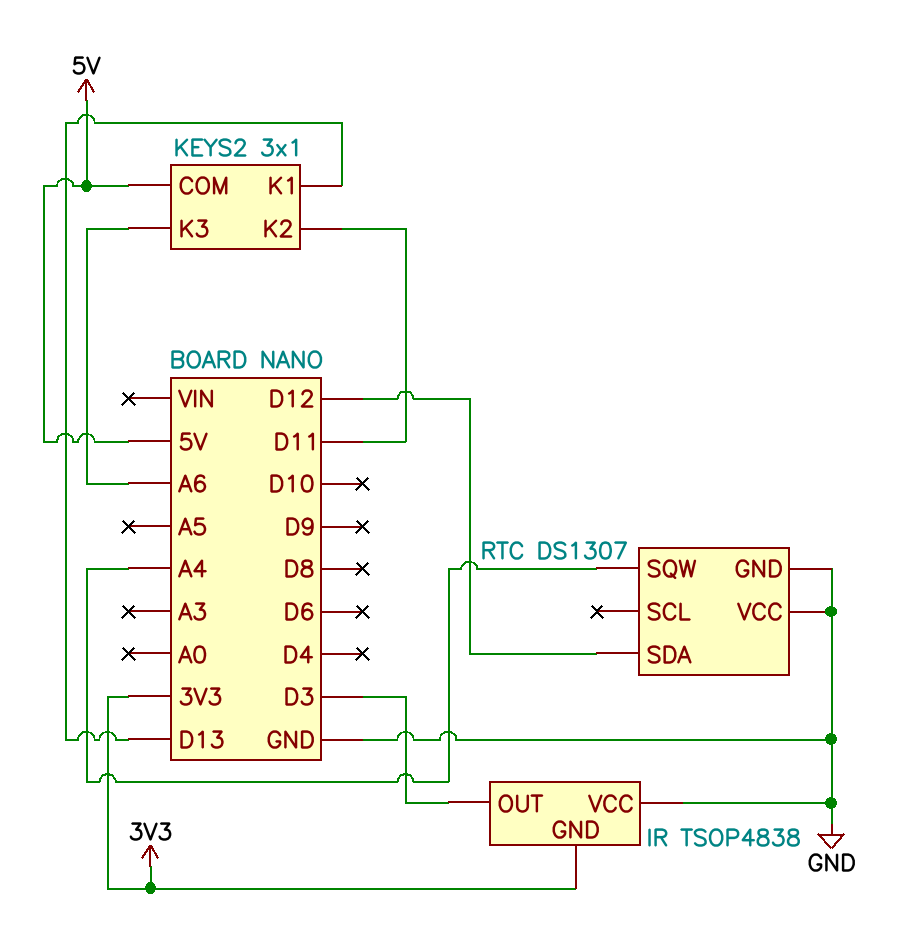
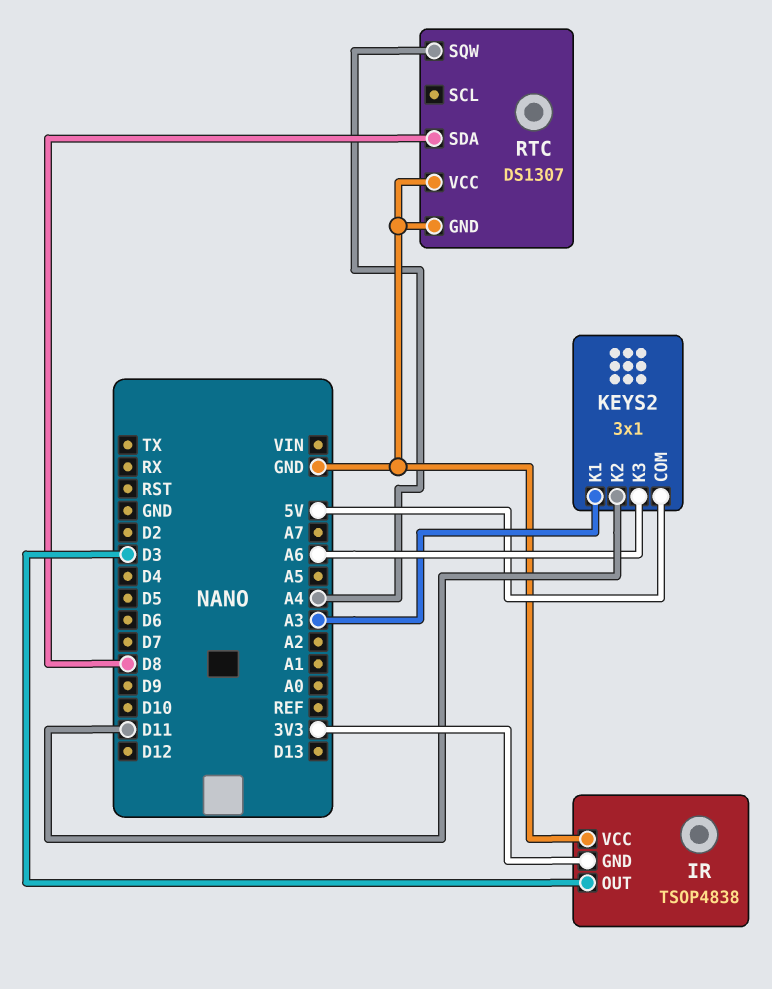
KEYS2 pin K1: D13 -> A3
RTC pin SDA: D12 -> D8

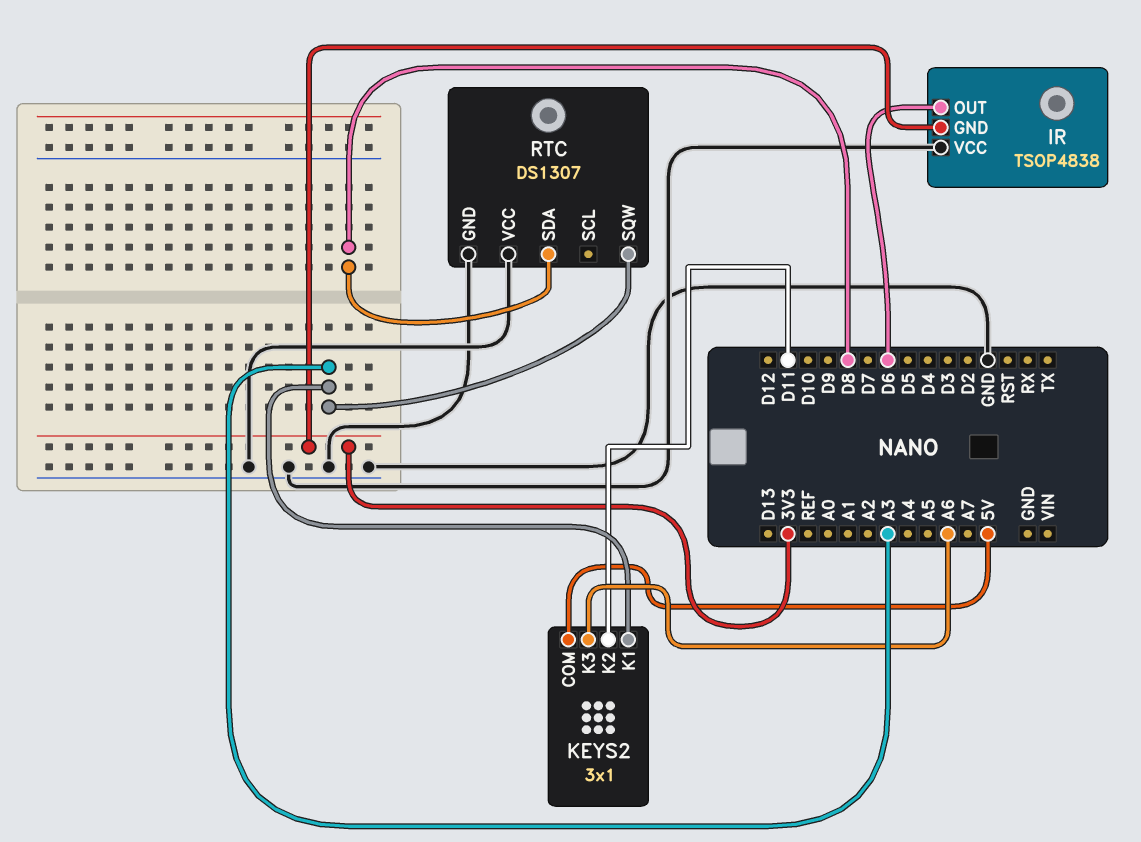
IR pin OUT: D3 -> D6
RTC pin SQW: A4 -> A3

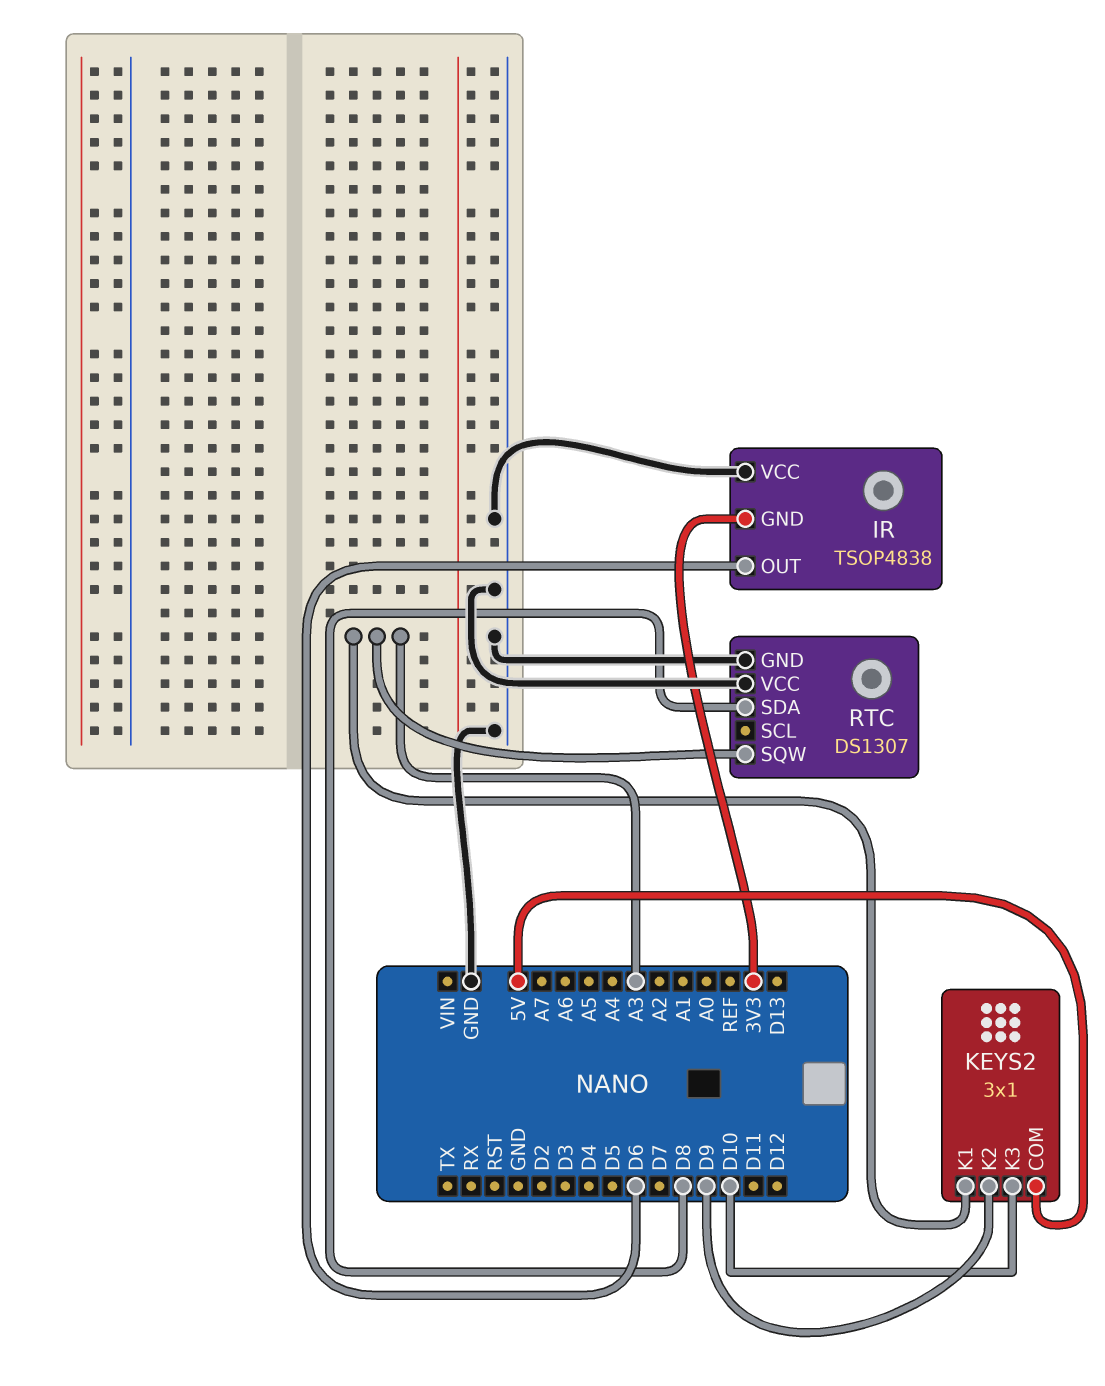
KEYS2 pin K2: D11 -> D9
KEYS2 pin K3: A6 -> D10

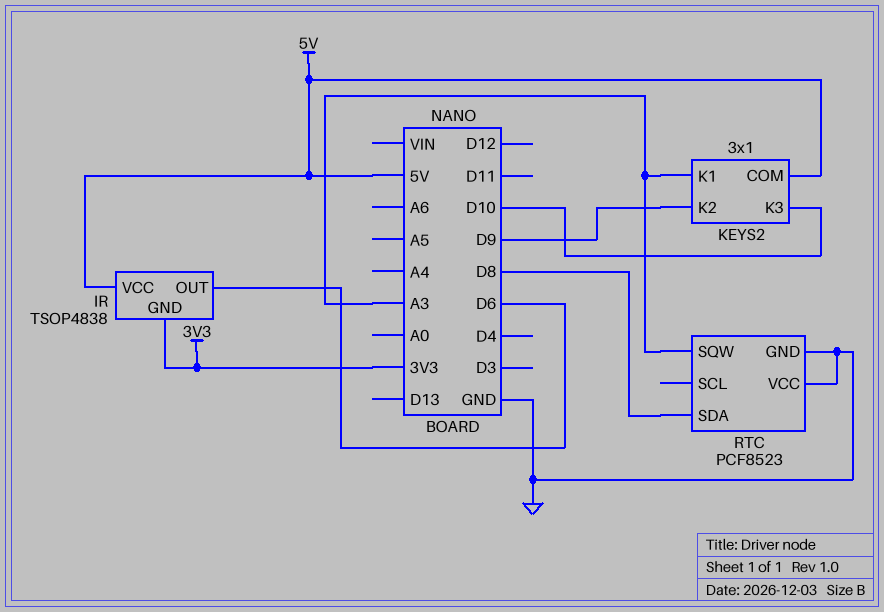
IR pin VCC: GND -> 5V
RTC: DS1307 -> PCF8523

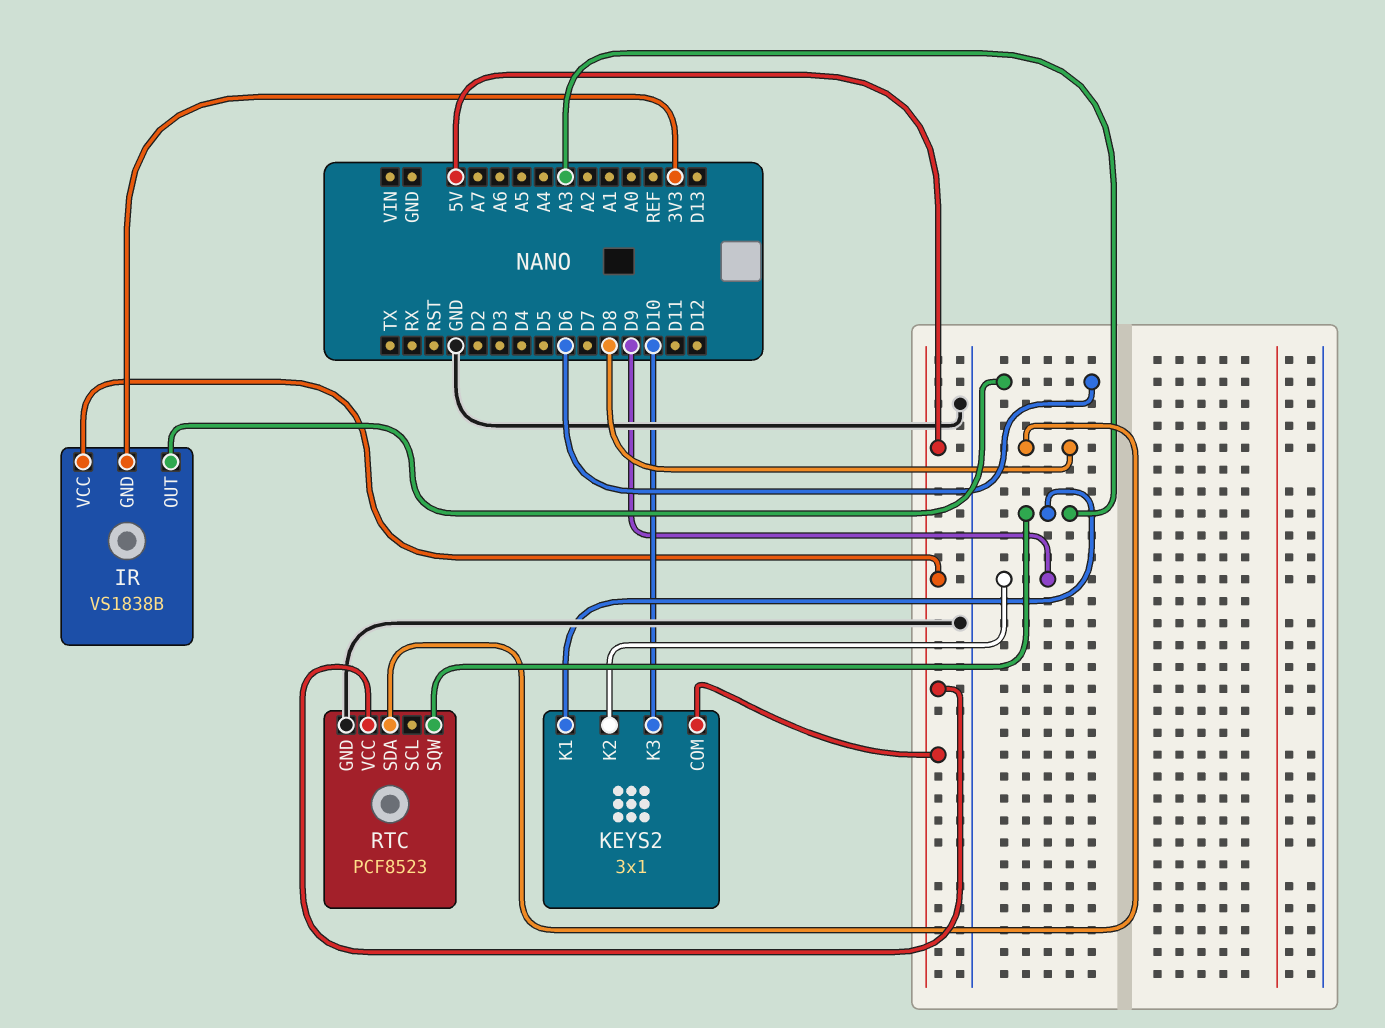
IR: TSOP4838 -> VS1838B
RTC pin VCC: GND -> 5V

